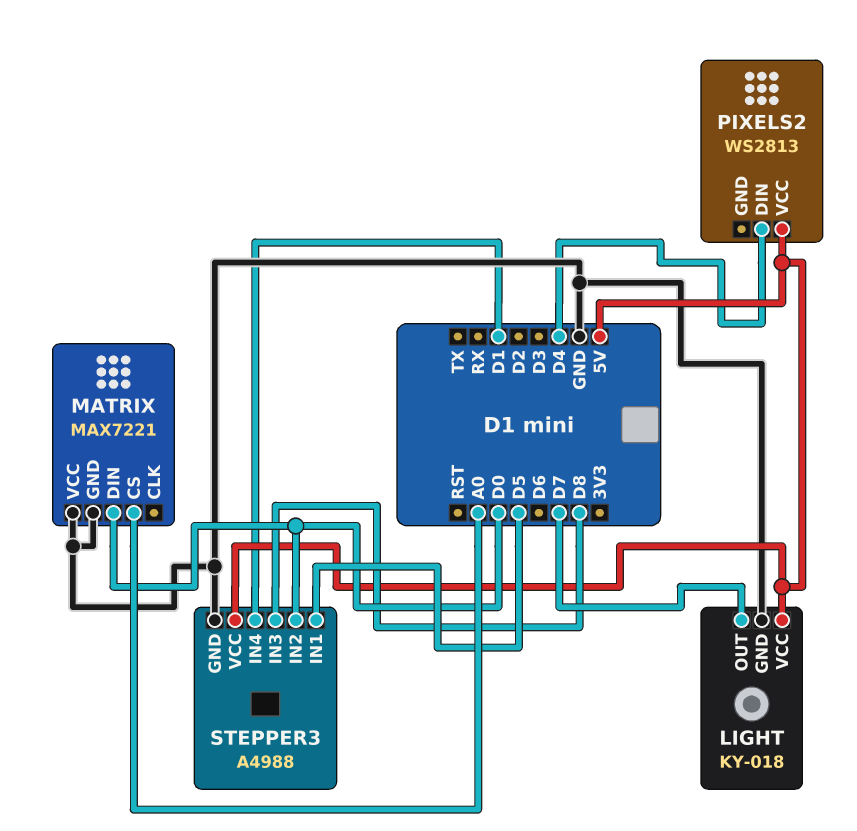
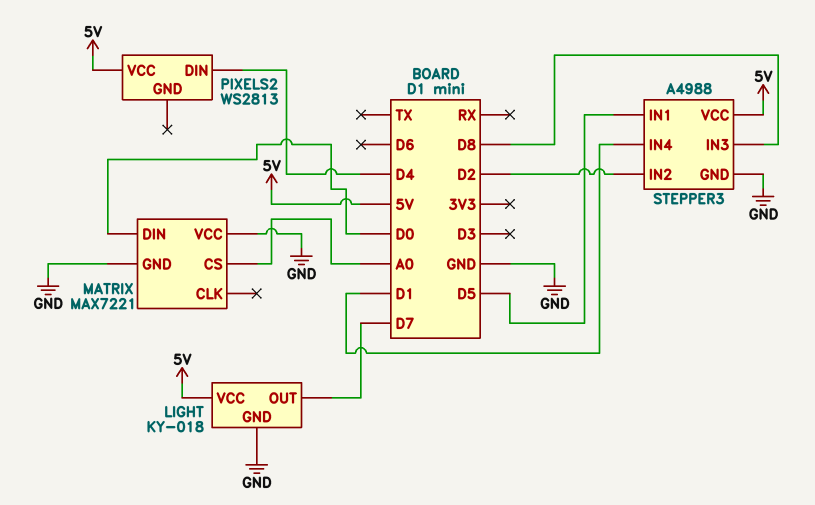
STEPPER3 pin IN2: D0 -> D2

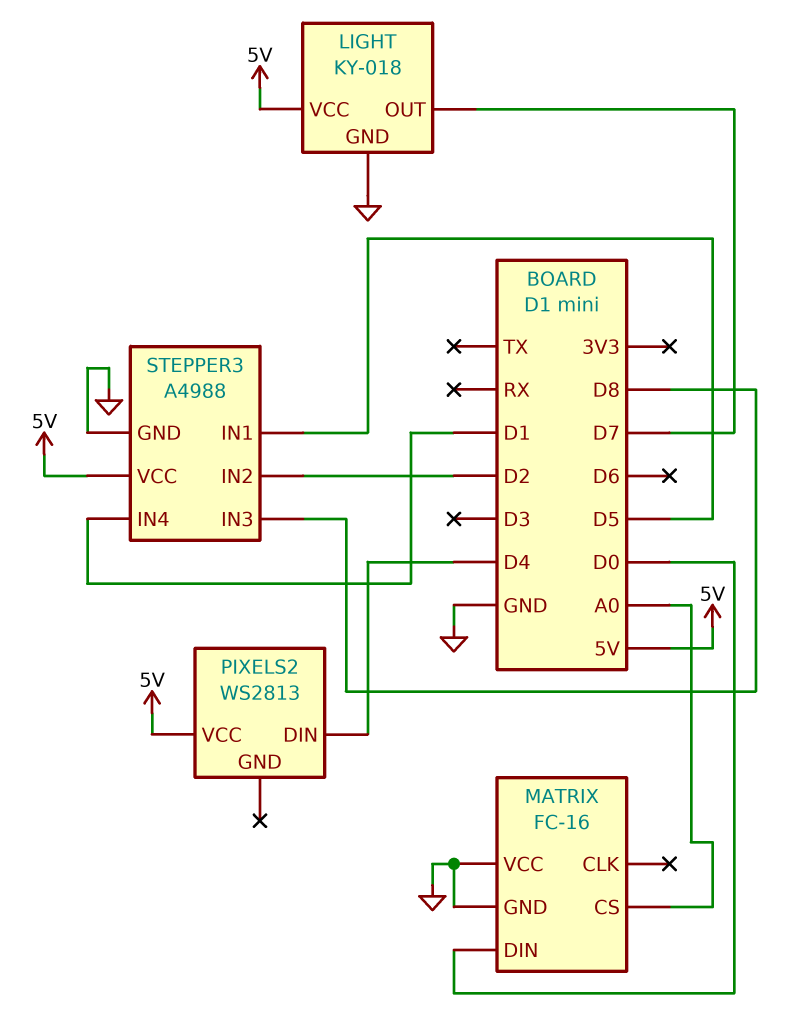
MATRIX: MAX7221 -> FC-16

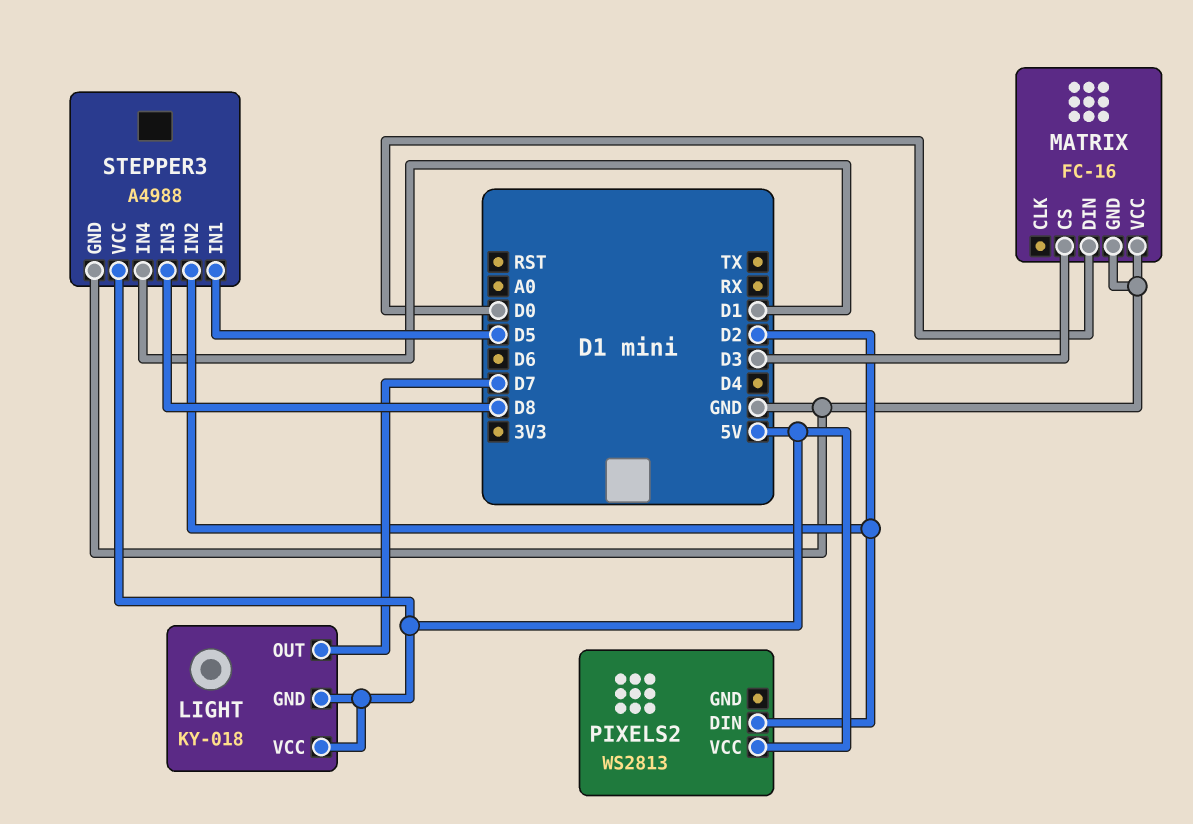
LIGHT pin GND: GND -> 5V
MATRIX pin CS: A0 -> D3
PIXELS2 pin DIN: D4 -> D2

